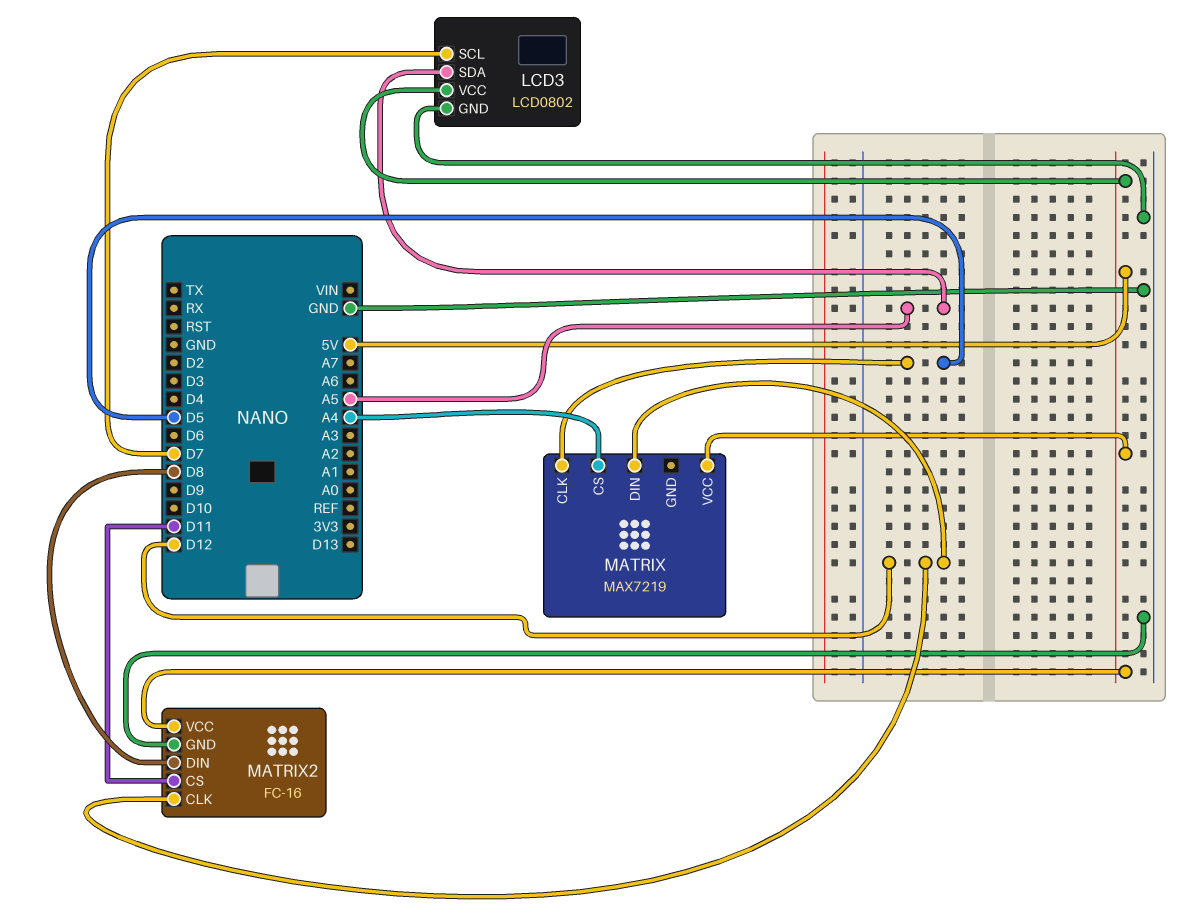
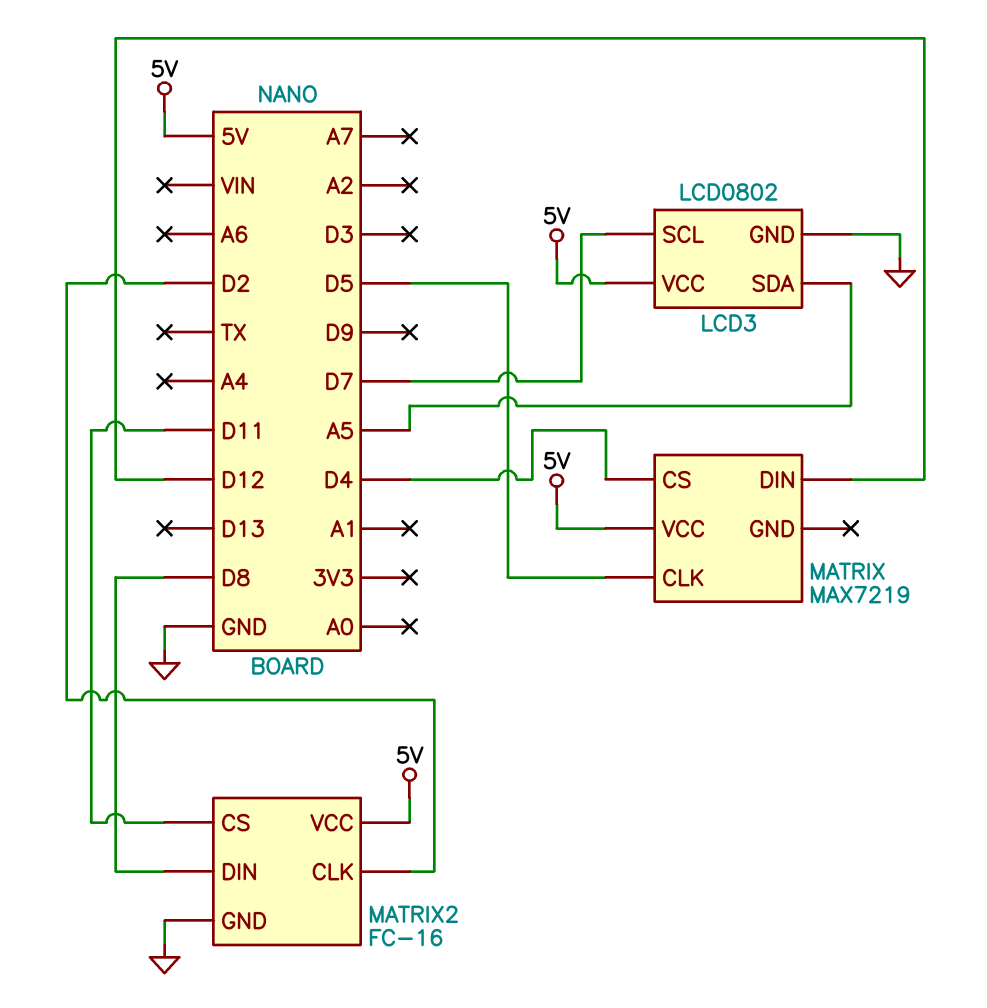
MATRIX pin CS: A4 -> D4
MATRIX2 pin CLK: D12 -> D2

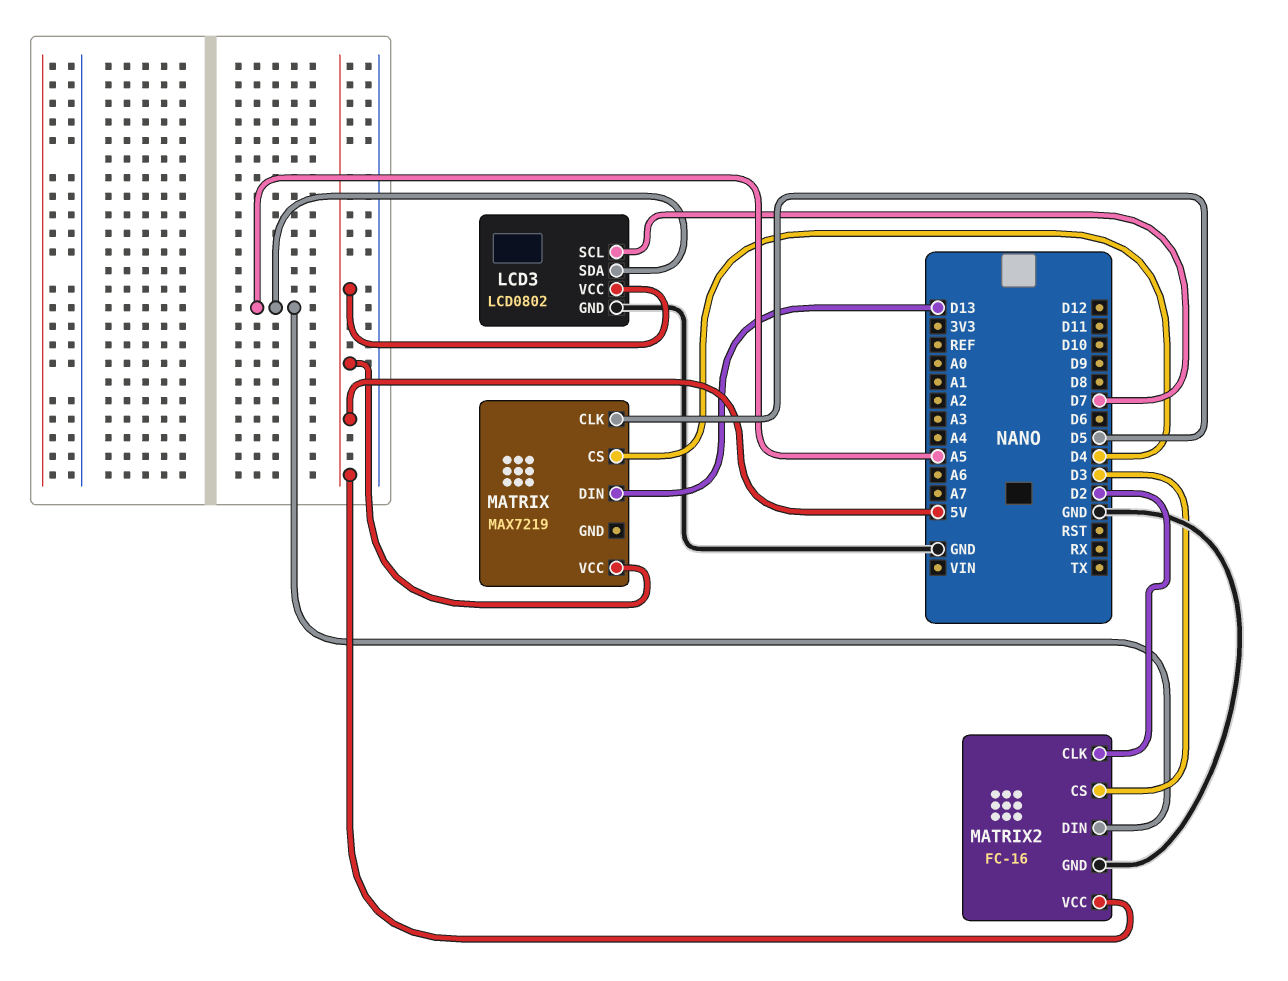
MATRIX pin DIN: D12 -> D13
MATRIX2 pin CS: D11 -> D3
MATRIX2 pin DIN: D8 -> A5

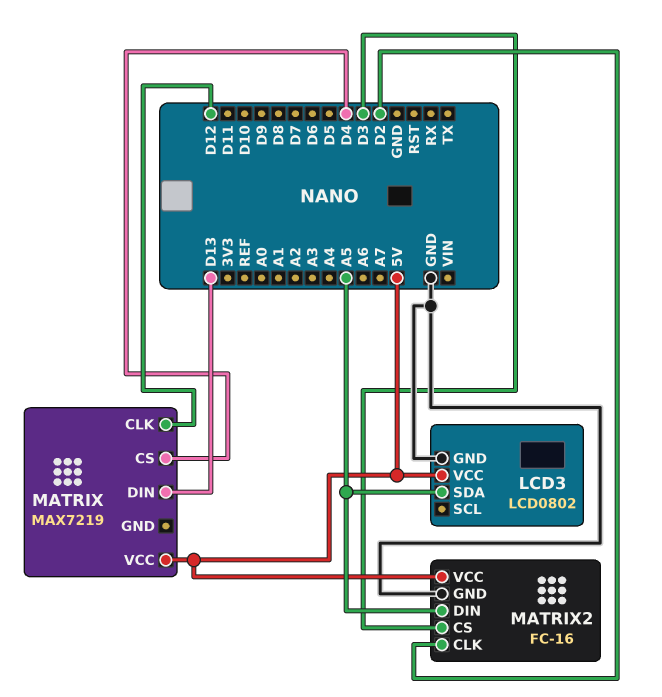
LCD3 pin SCL: D7 -> none
MATRIX pin CLK: D5 -> D12

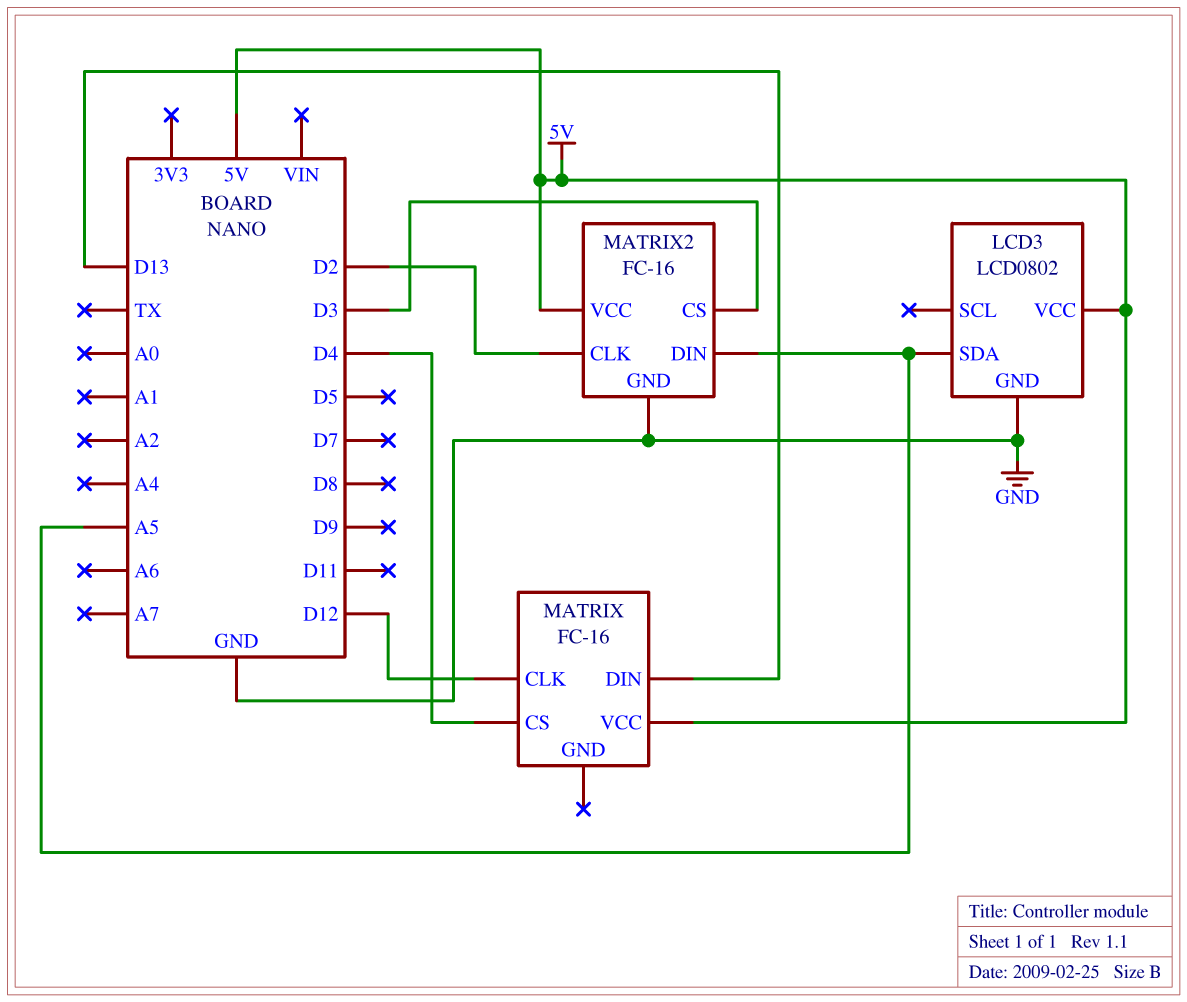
MATRIX: MAX7219 -> FC-16

